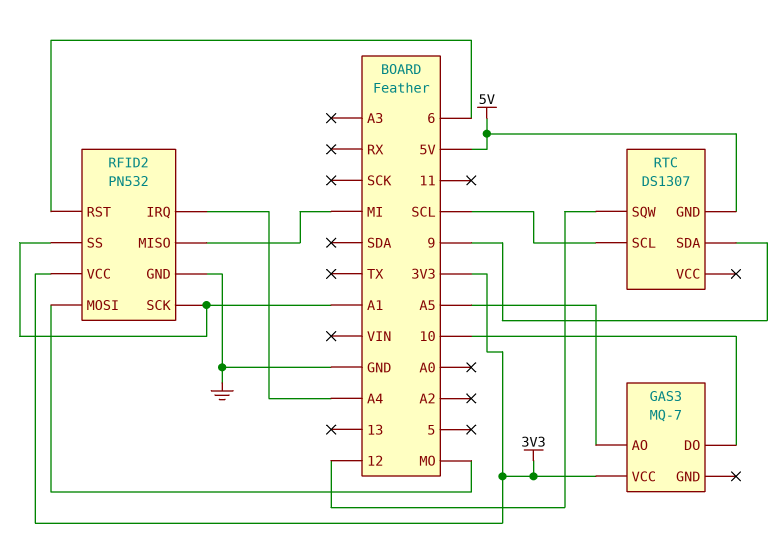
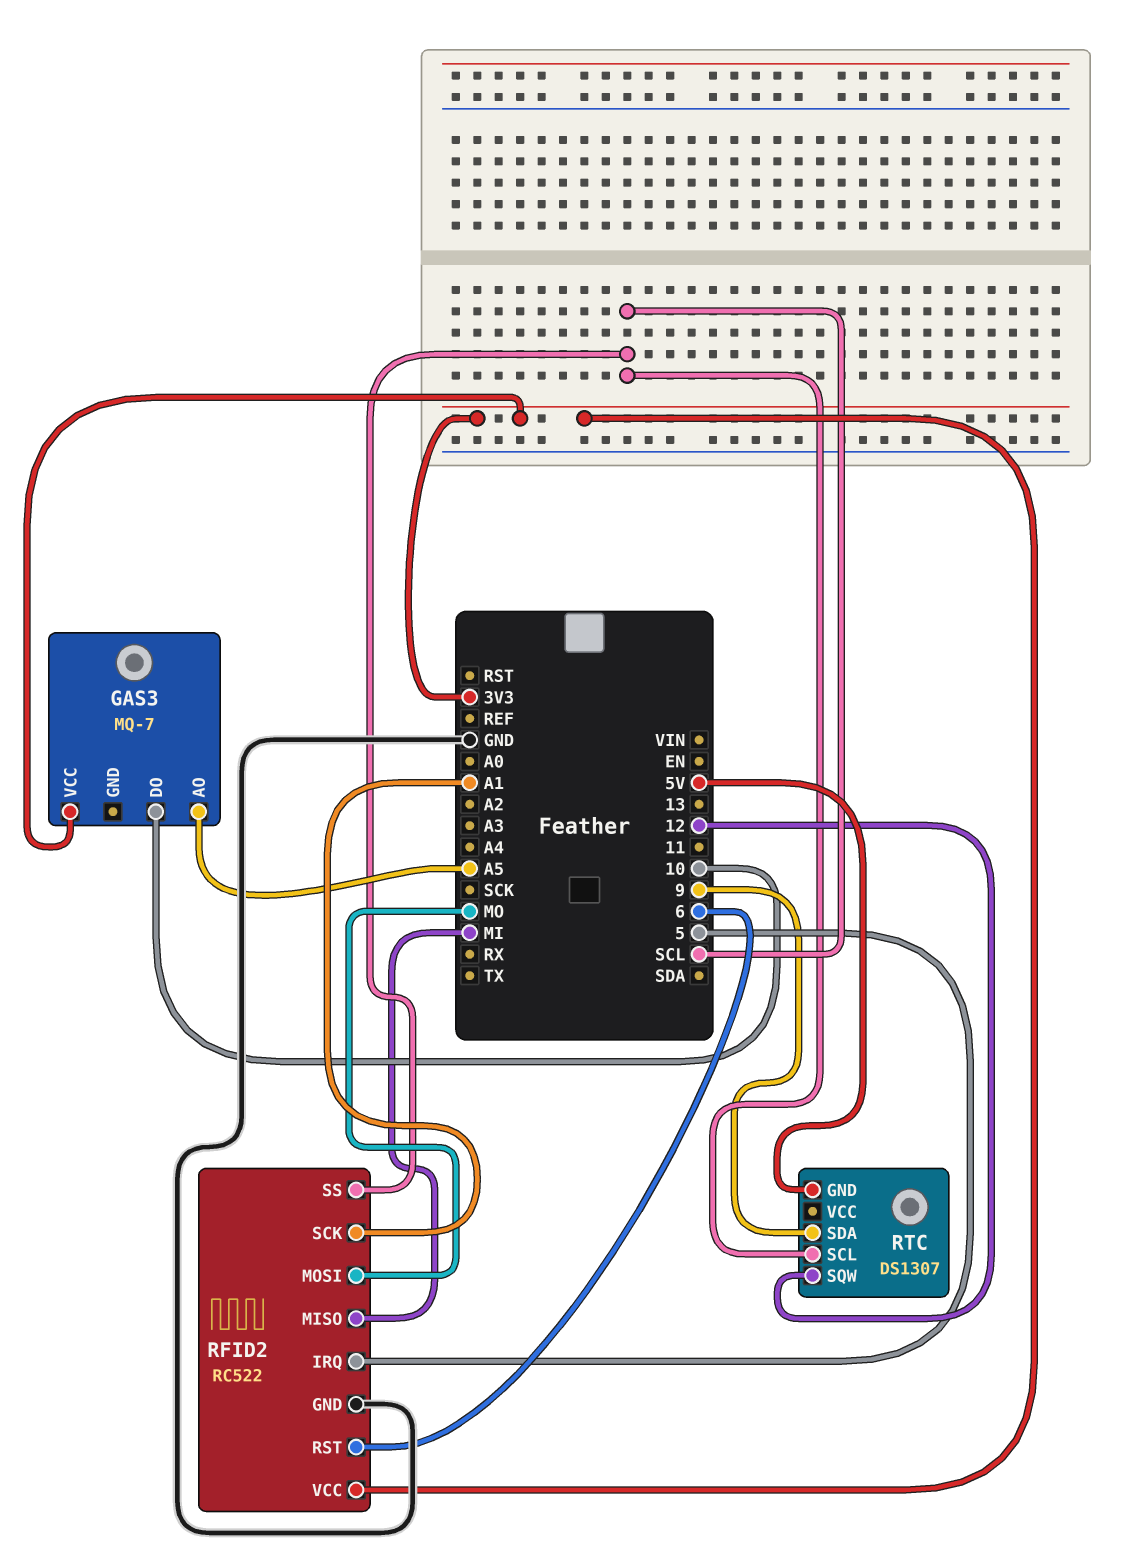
RFID2: PN532 -> RC522
RFID2 pin IRQ: A4 -> 5
RFID2 pin SS: A1 -> SCL

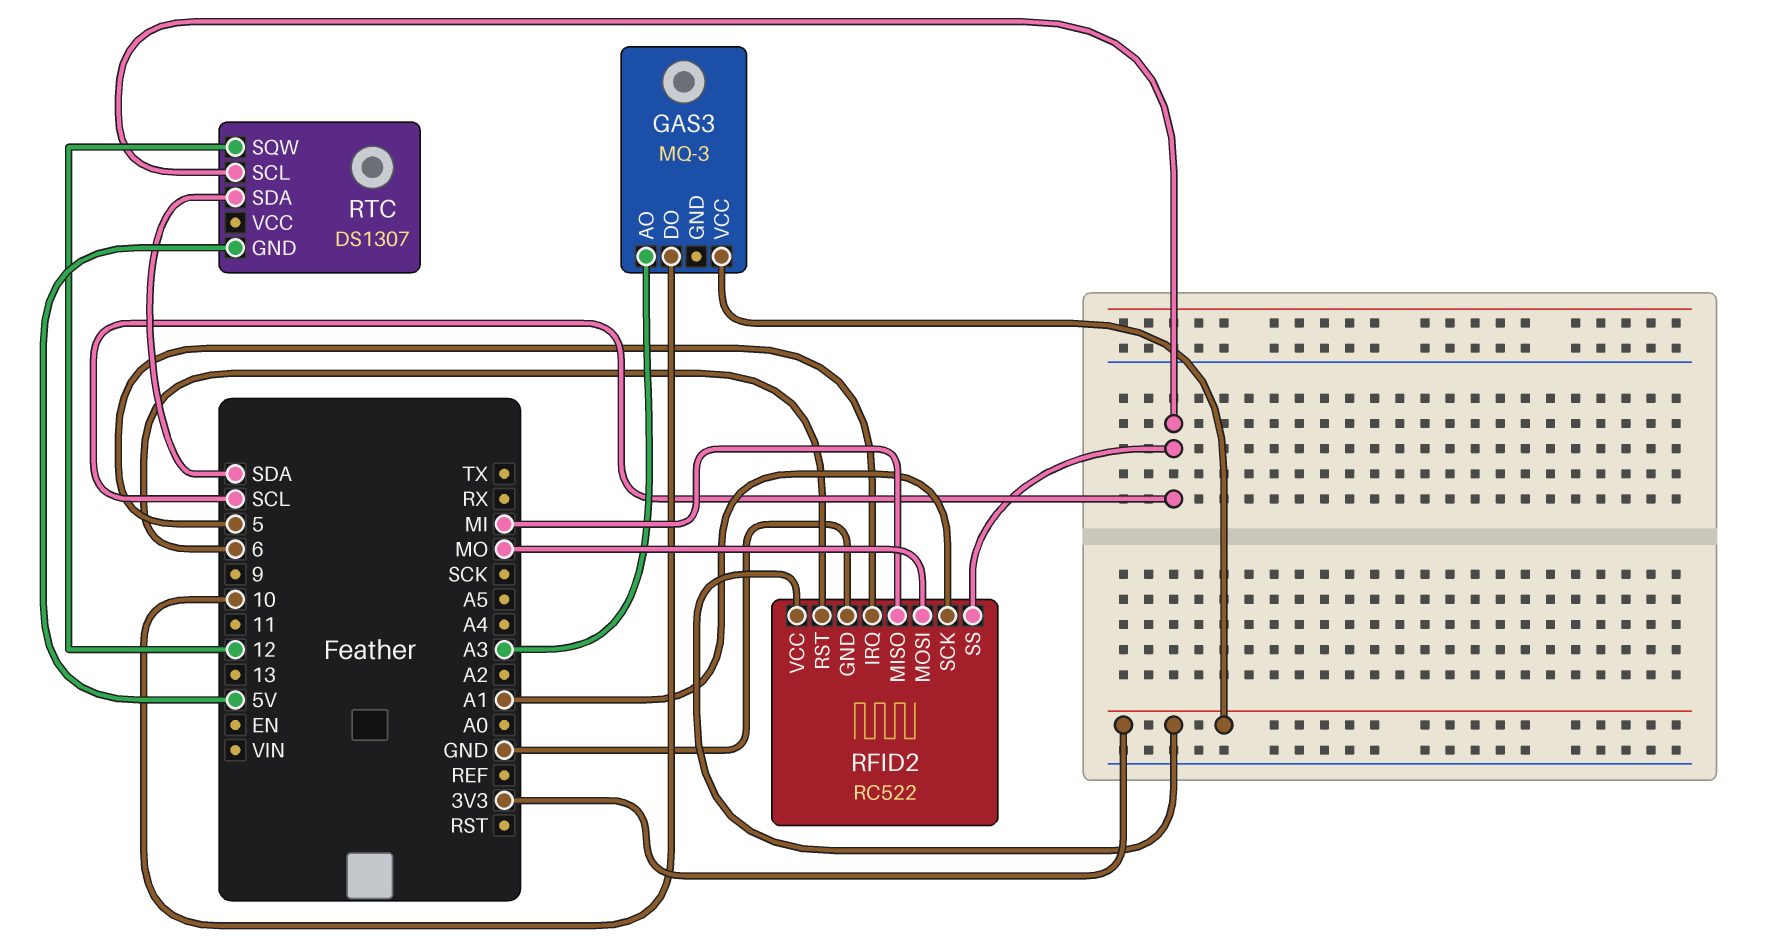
GAS3: MQ-7 -> MQ-3
GAS3 pin AO: A5 -> A3
RTC pin SDA: 9 -> SDA

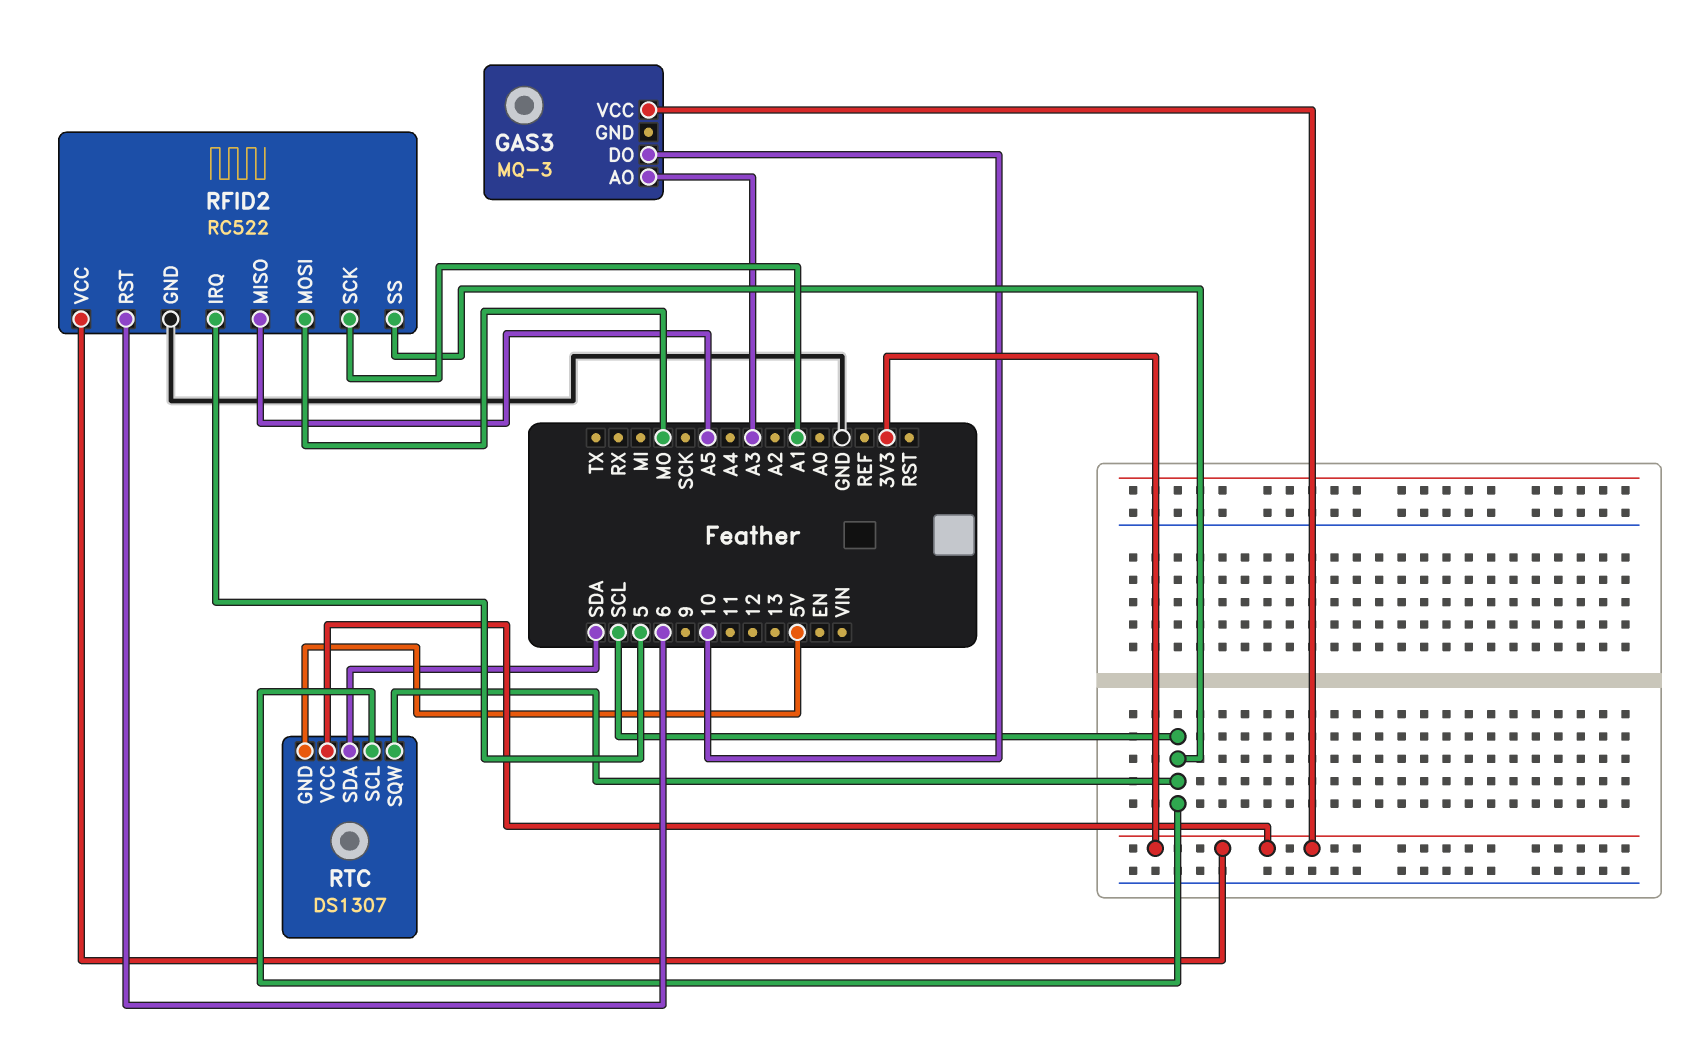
RFID2 pin MISO: MI -> A5
RTC pin SQW: 12 -> SCL
RTC pin VCC: none -> 3V3

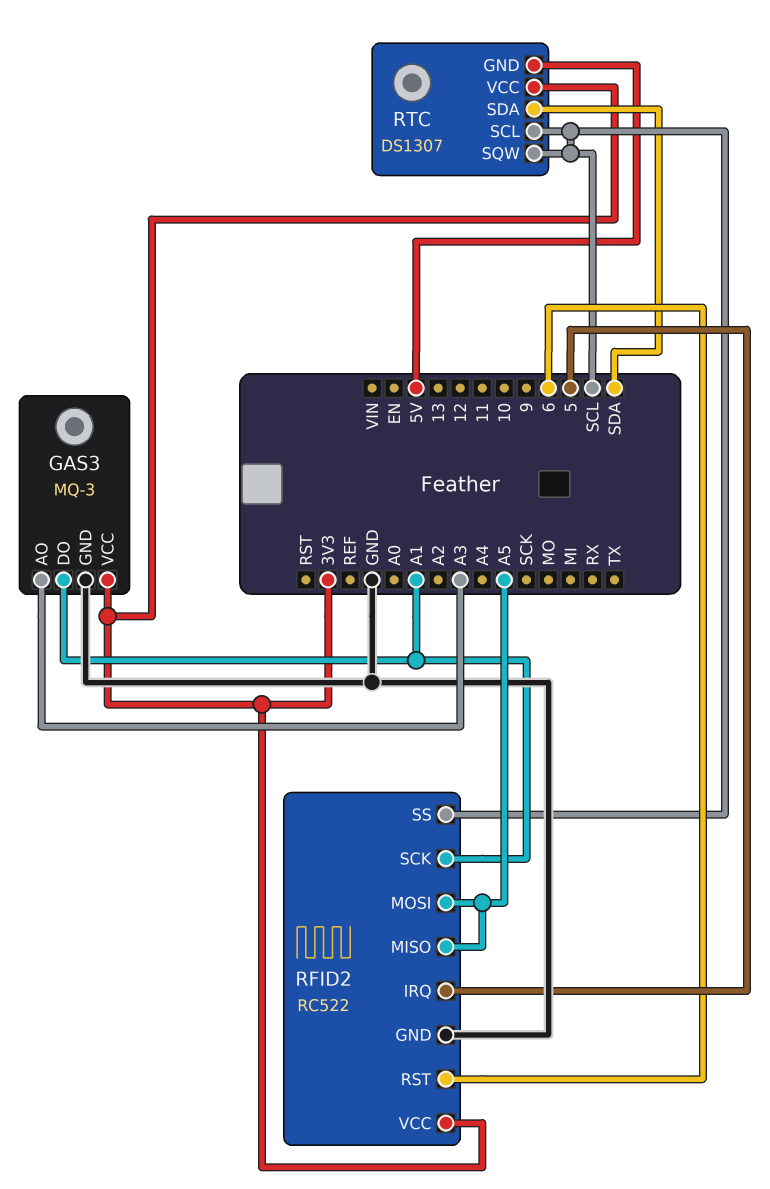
GAS3 pin DO: 10 -> A1
GAS3 pin GND: none -> GND
RFID2 pin MOSI: MO -> A5

